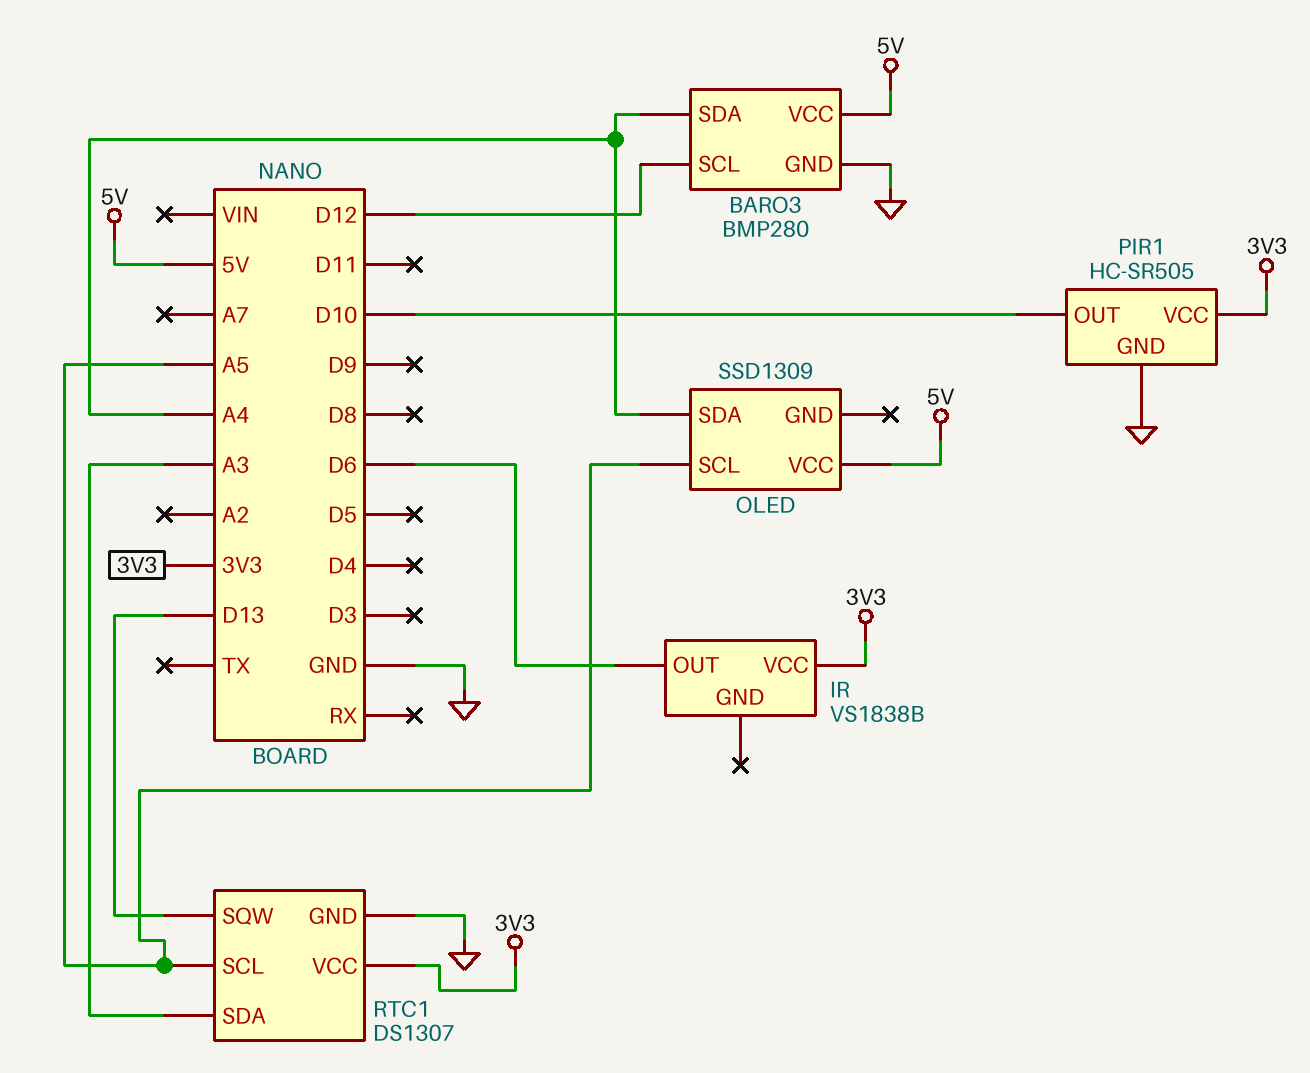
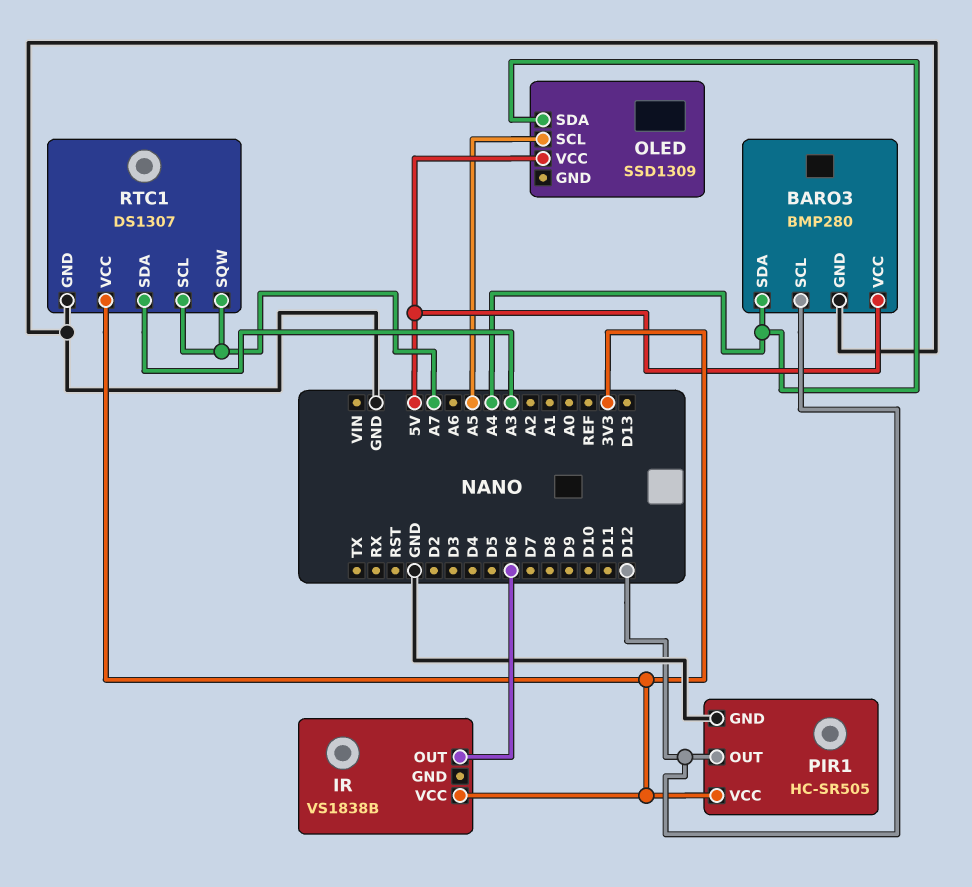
PIR1 pin OUT: D10 -> D12
RTC1 pin SCL: A5 -> A7
RTC1 pin SQW: D13 -> A7

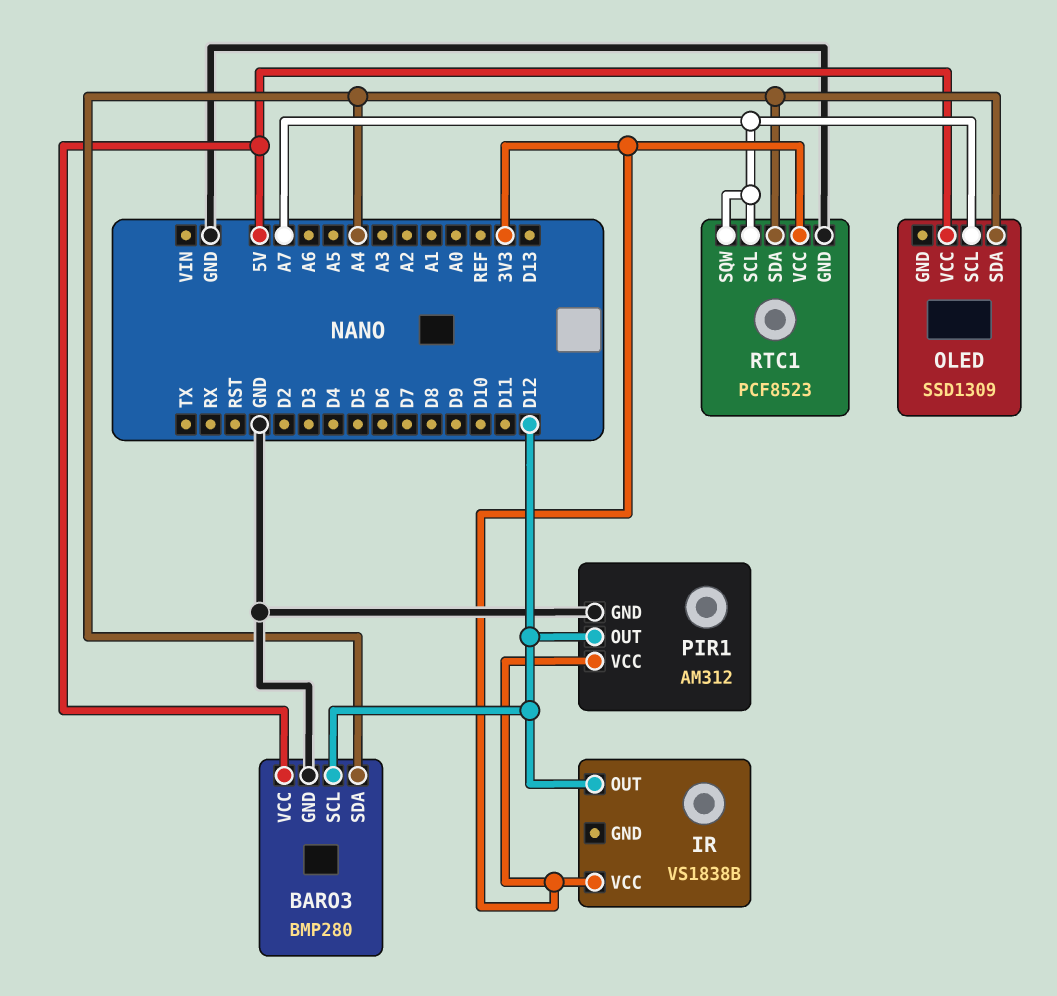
IR pin OUT: D6 -> D12
OLED pin SCL: A5 -> A7
PIR1: HC-SR505 -> AM312
RTC1: DS1307 -> PCF8523
RTC1 pin SDA: A3 -> A4

